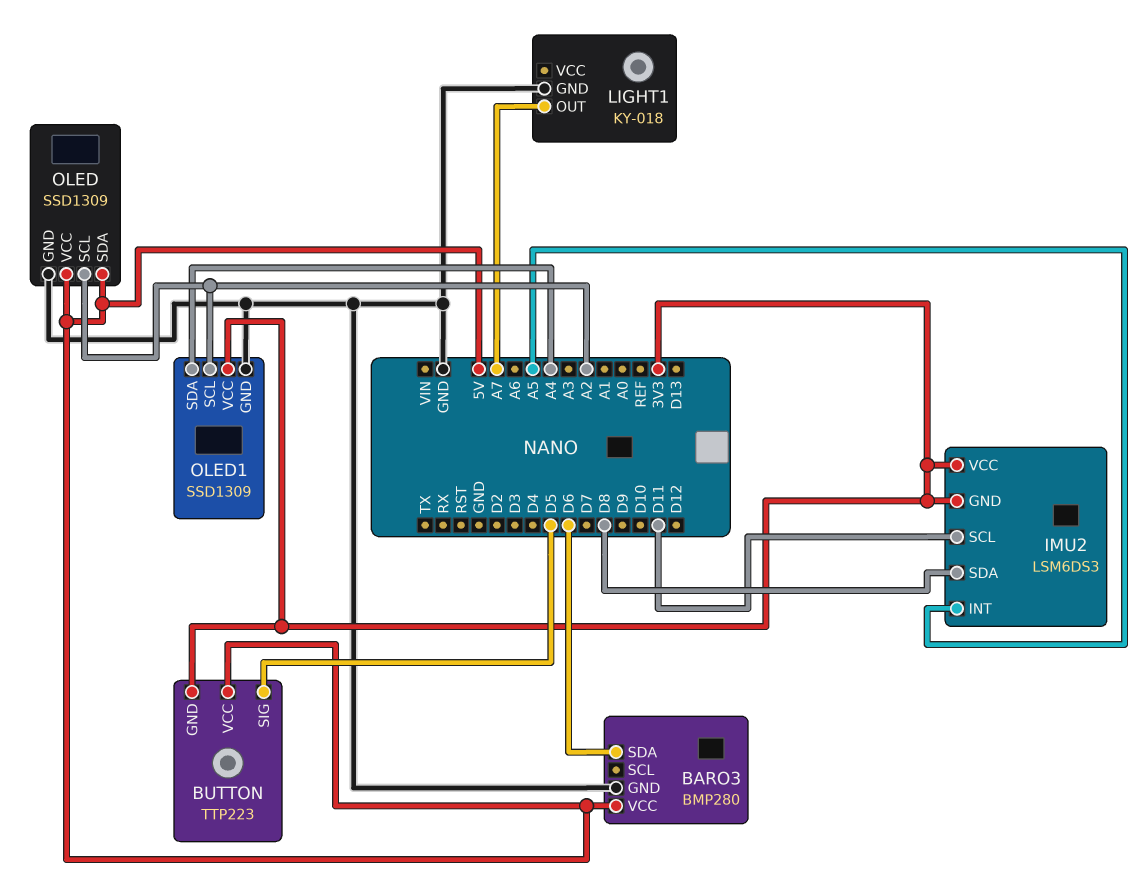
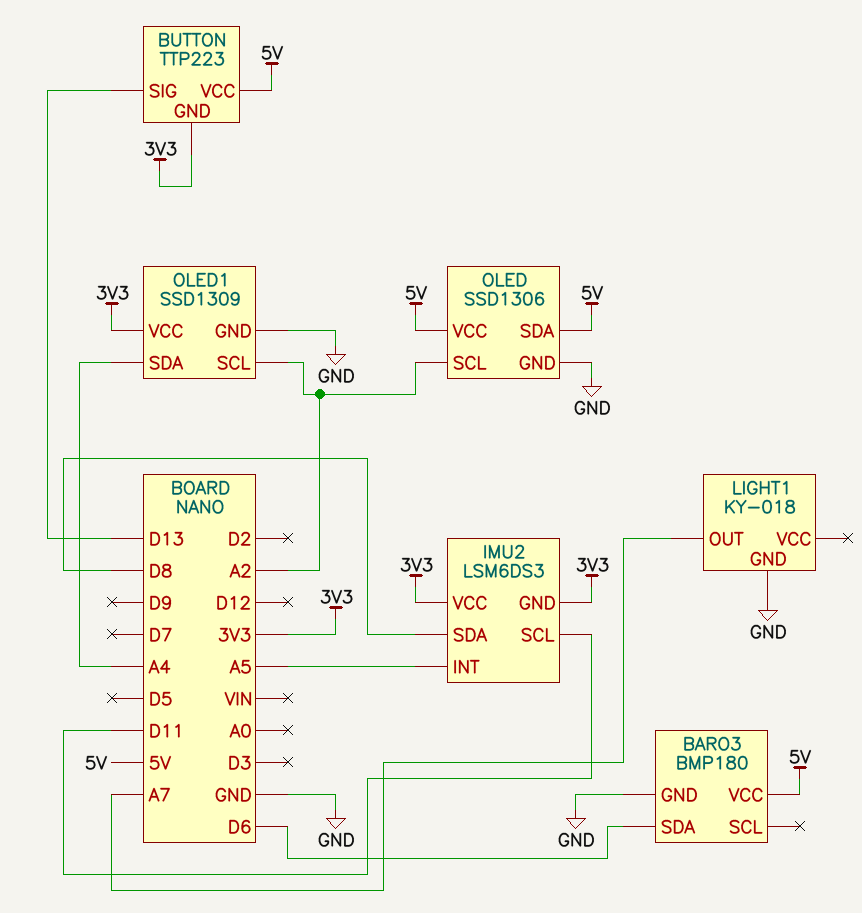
BARO3: BMP280 -> BMP180
BUTTON pin SIG: D5 -> D13
OLED: SSD1309 -> SSD1306

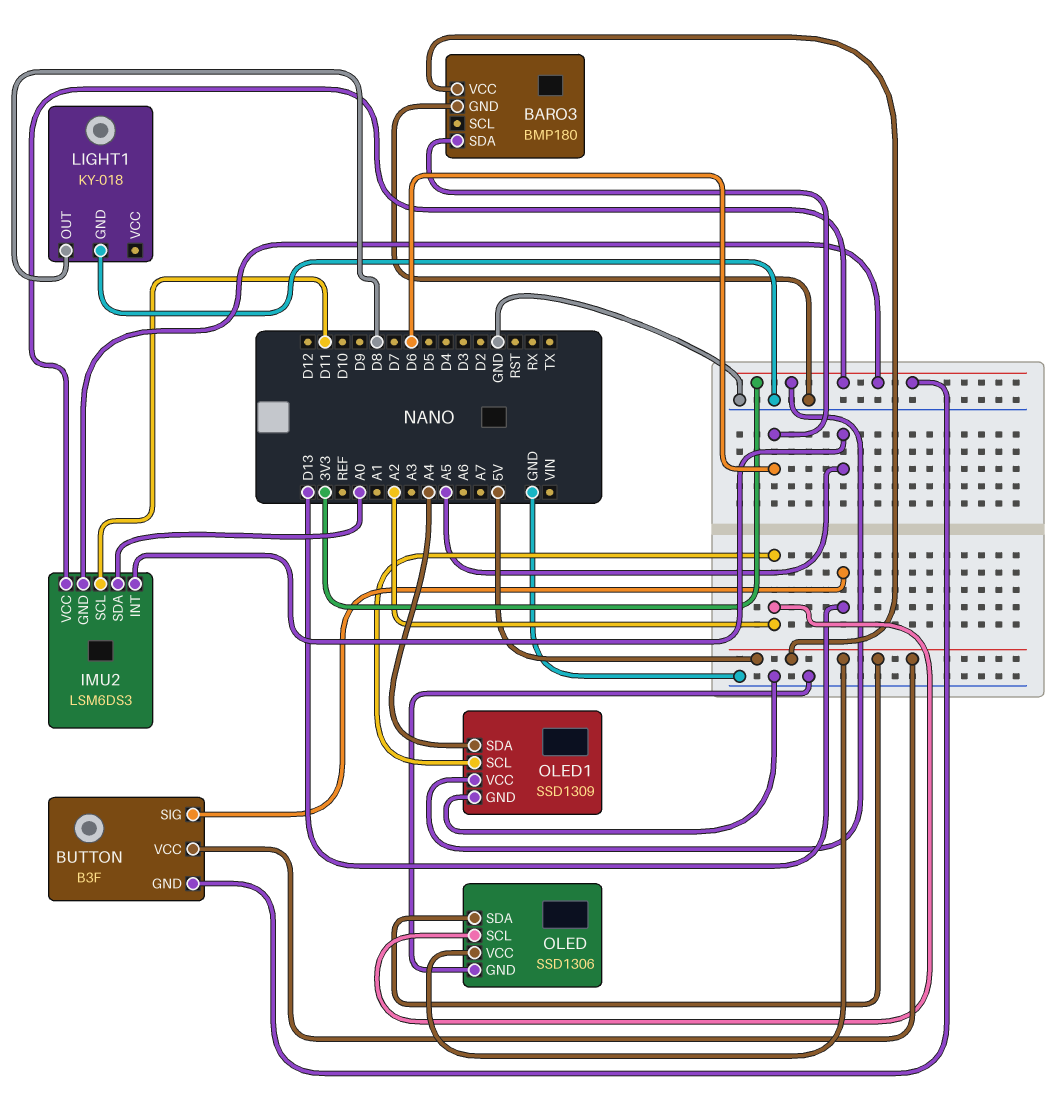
BUTTON: TTP223 -> B3F
IMU2 pin SDA: D8 -> A0
LIGHT1 pin OUT: A7 -> D8

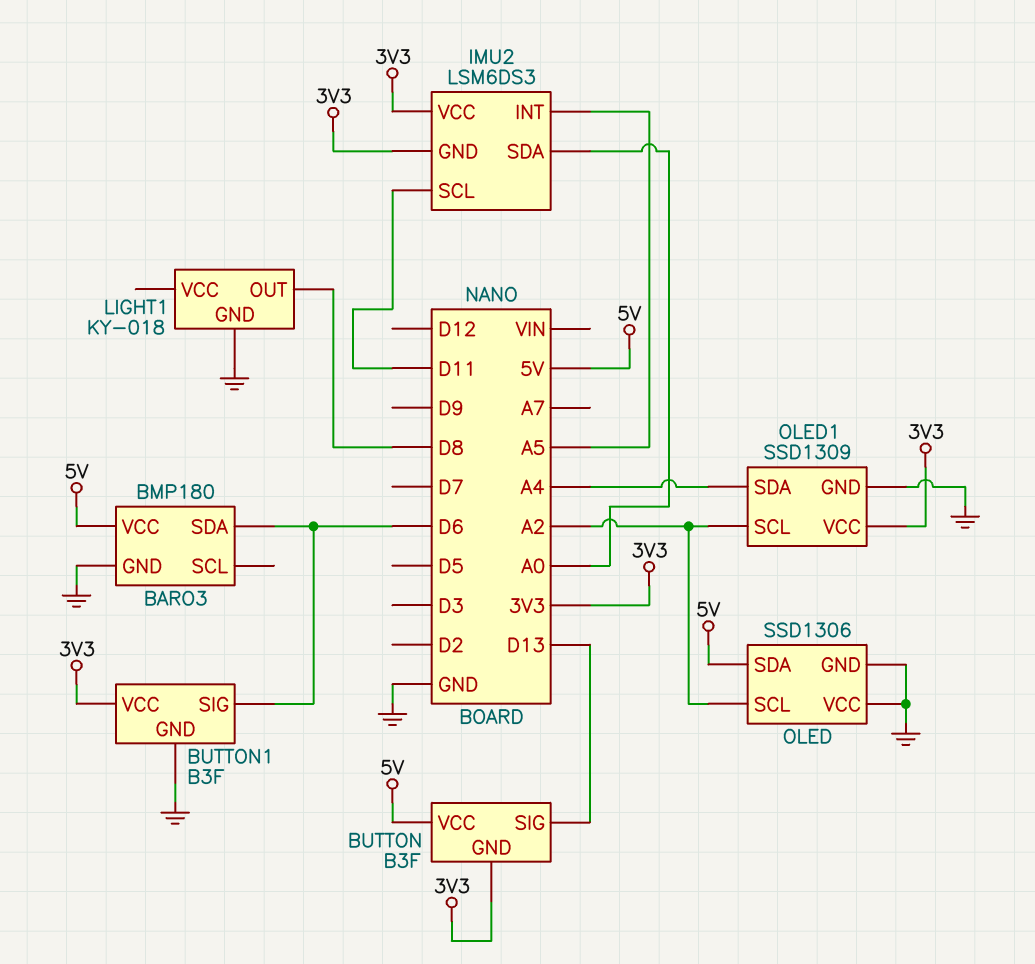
BUTTON1: none -> B3F
BUTTON1 pin GND: none -> GND
BUTTON1 pin SIG: none -> D6
BUTTON1 pin VCC: none -> 3V3
OLED pin VCC: 5V -> GND

